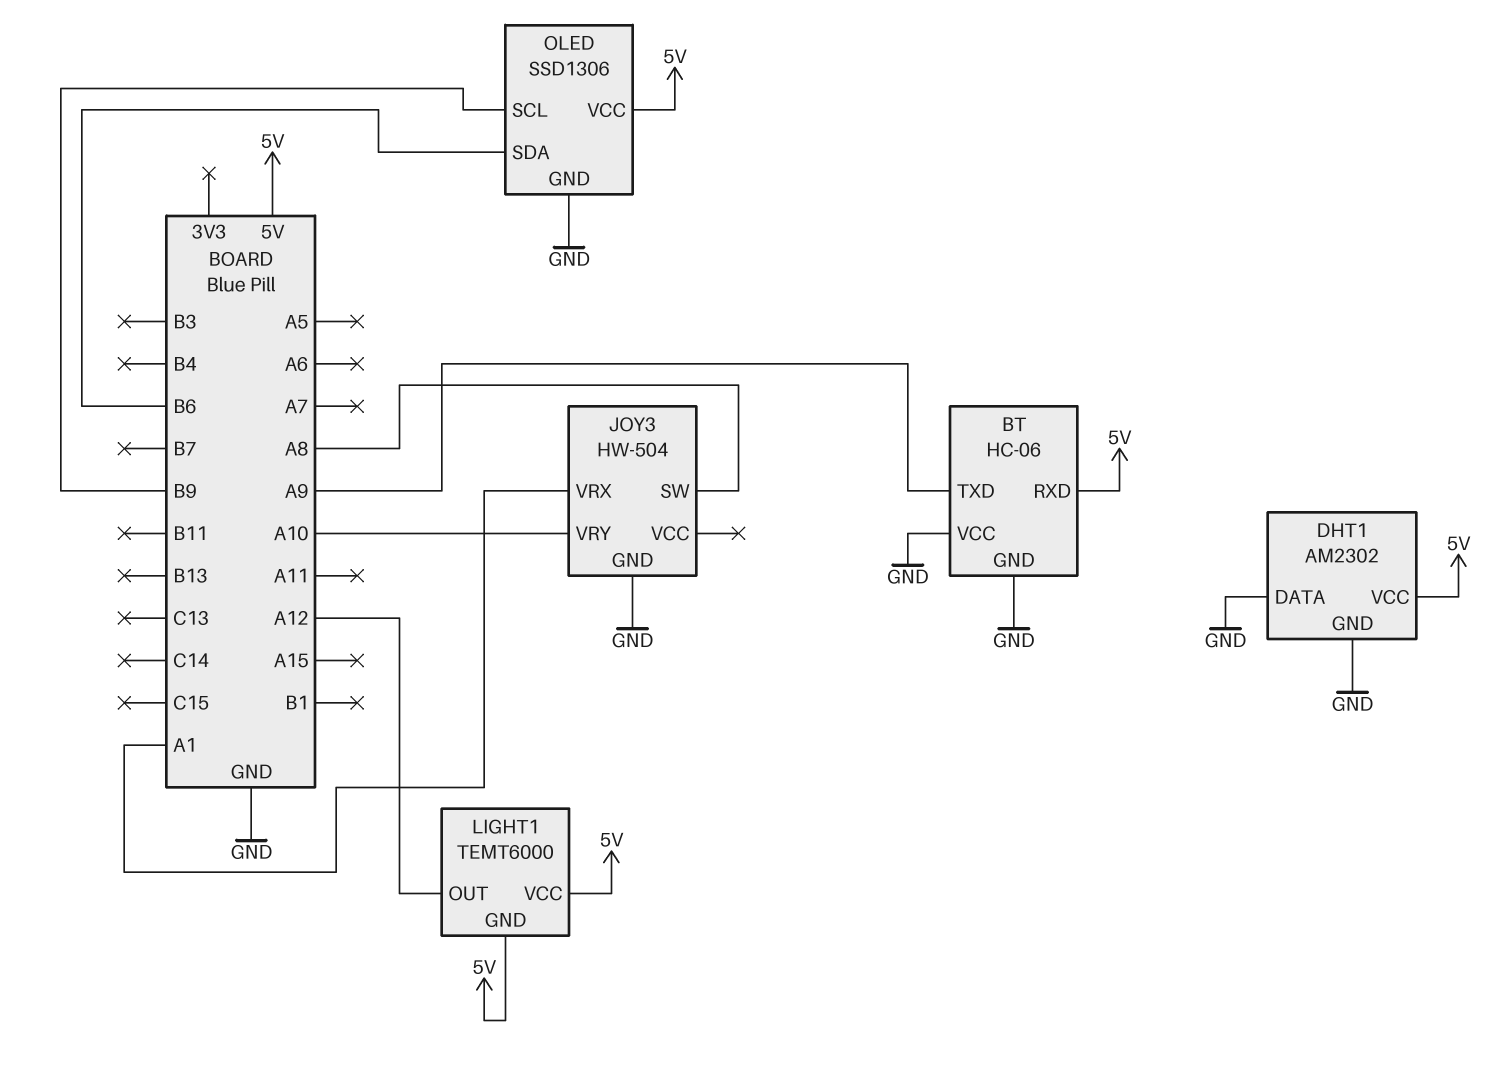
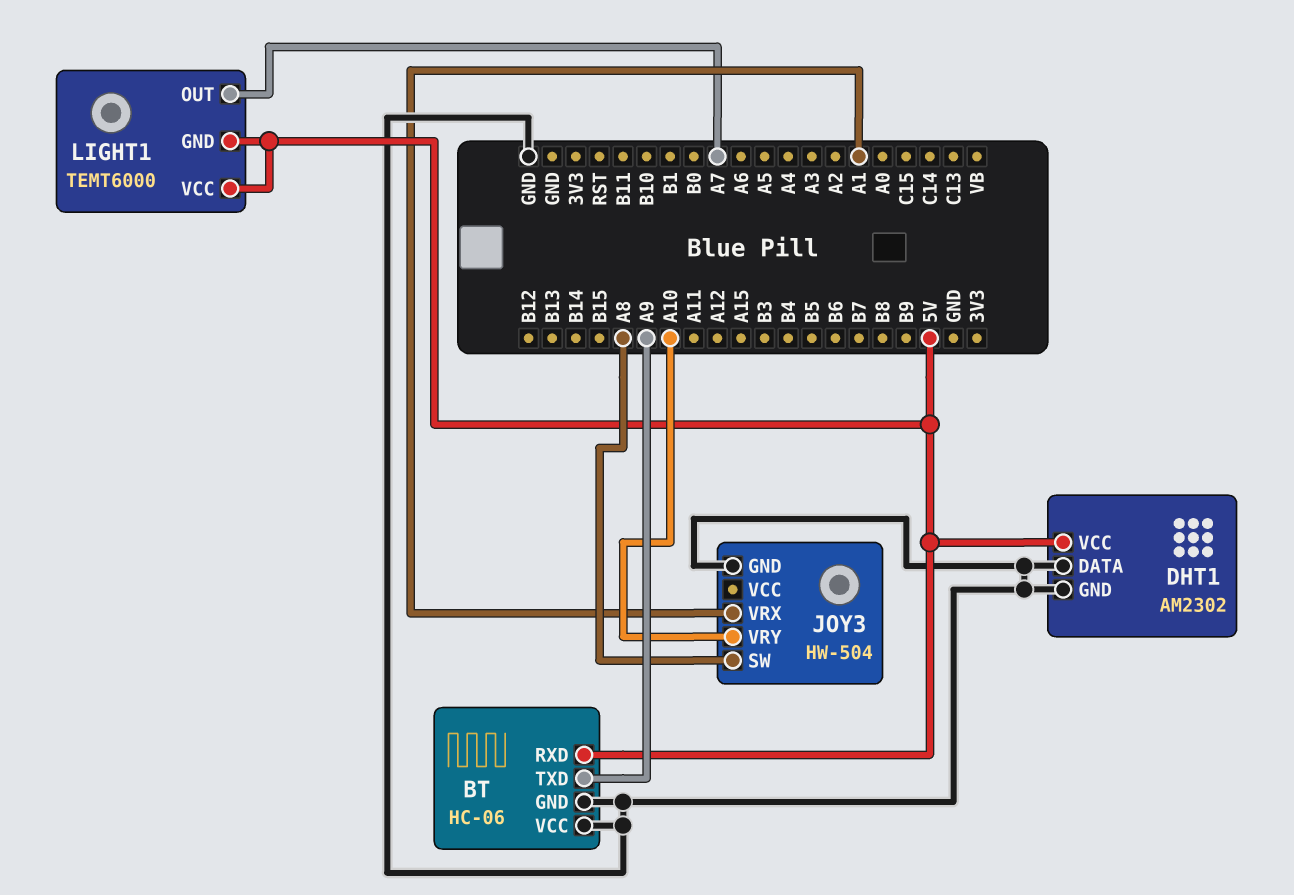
LIGHT1 pin OUT: A12 -> A7
OLED: SSD1306 -> none
OLED pin GND: GND -> none
OLED pin SCL: B9 -> none
OLED pin SDA: B6 -> none
OLED pin VCC: 5V -> none

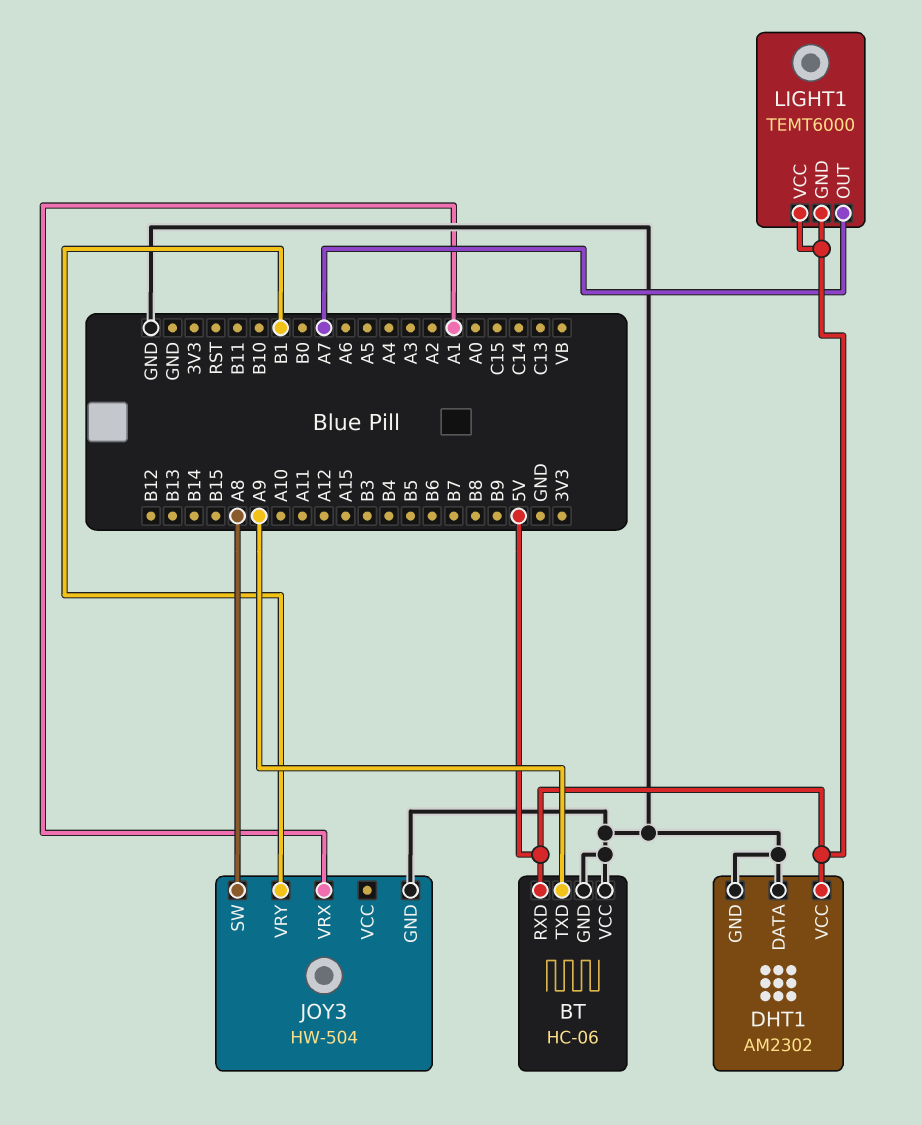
JOY3 pin VRY: A10 -> B1

